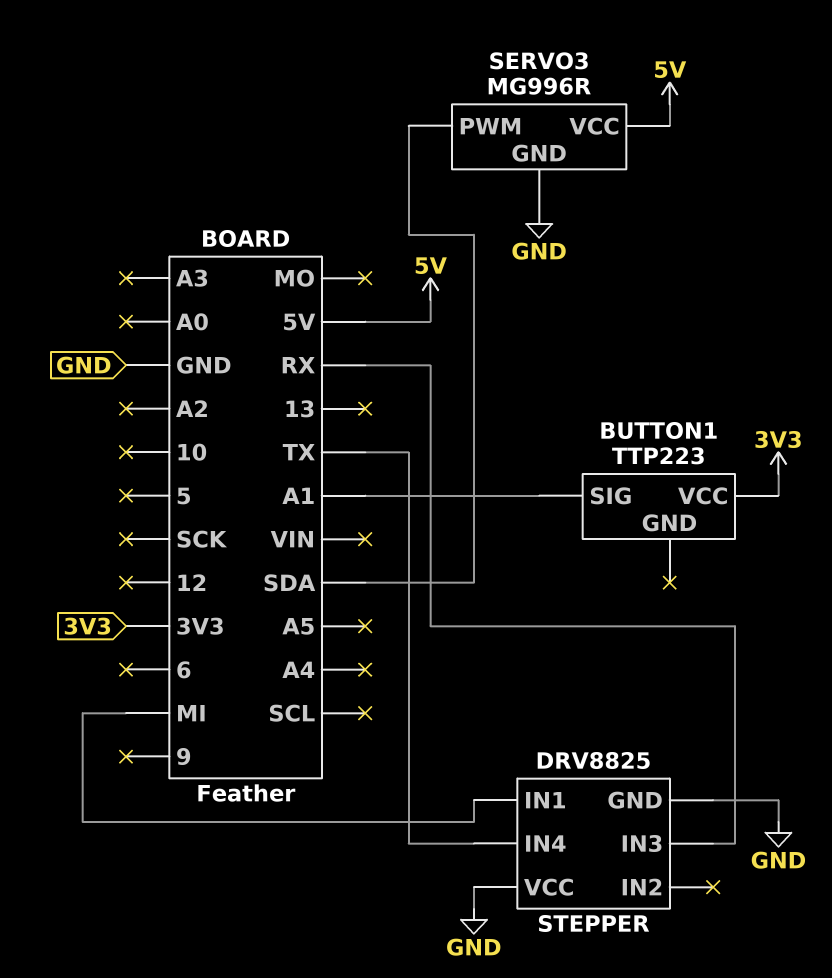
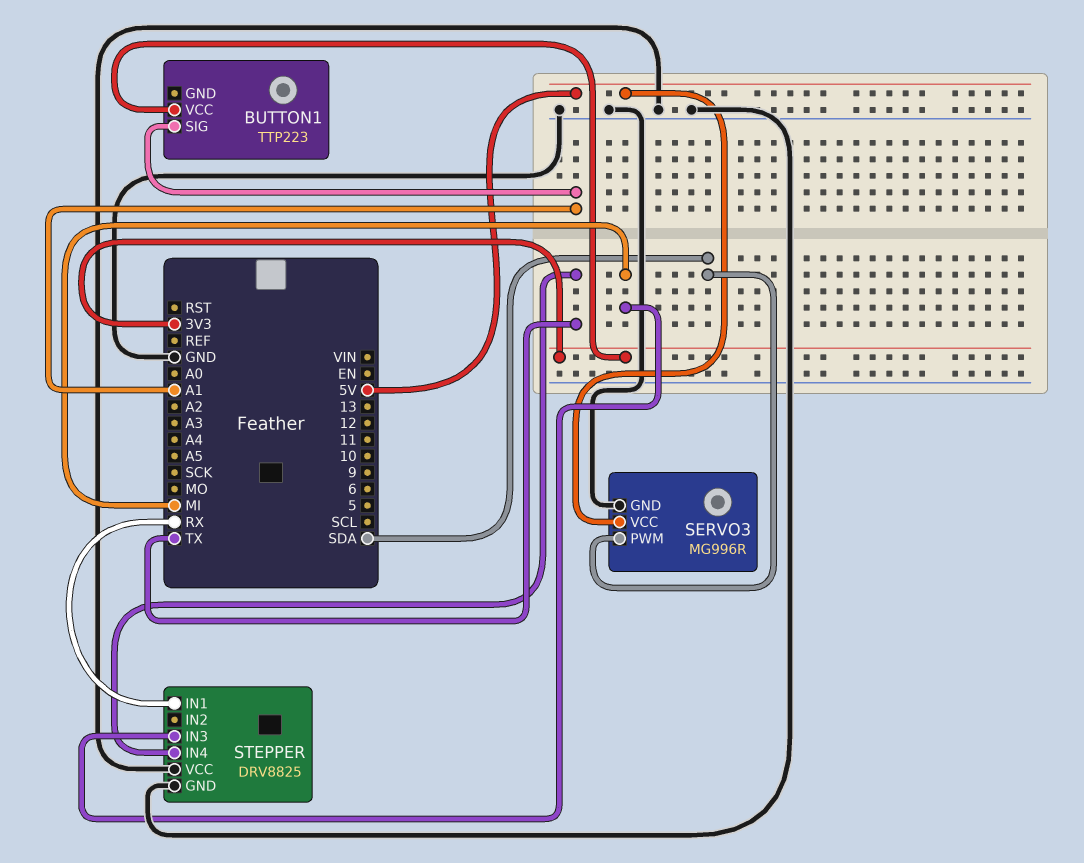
STEPPER pin IN1: MI -> RX
STEPPER pin IN3: RX -> MI

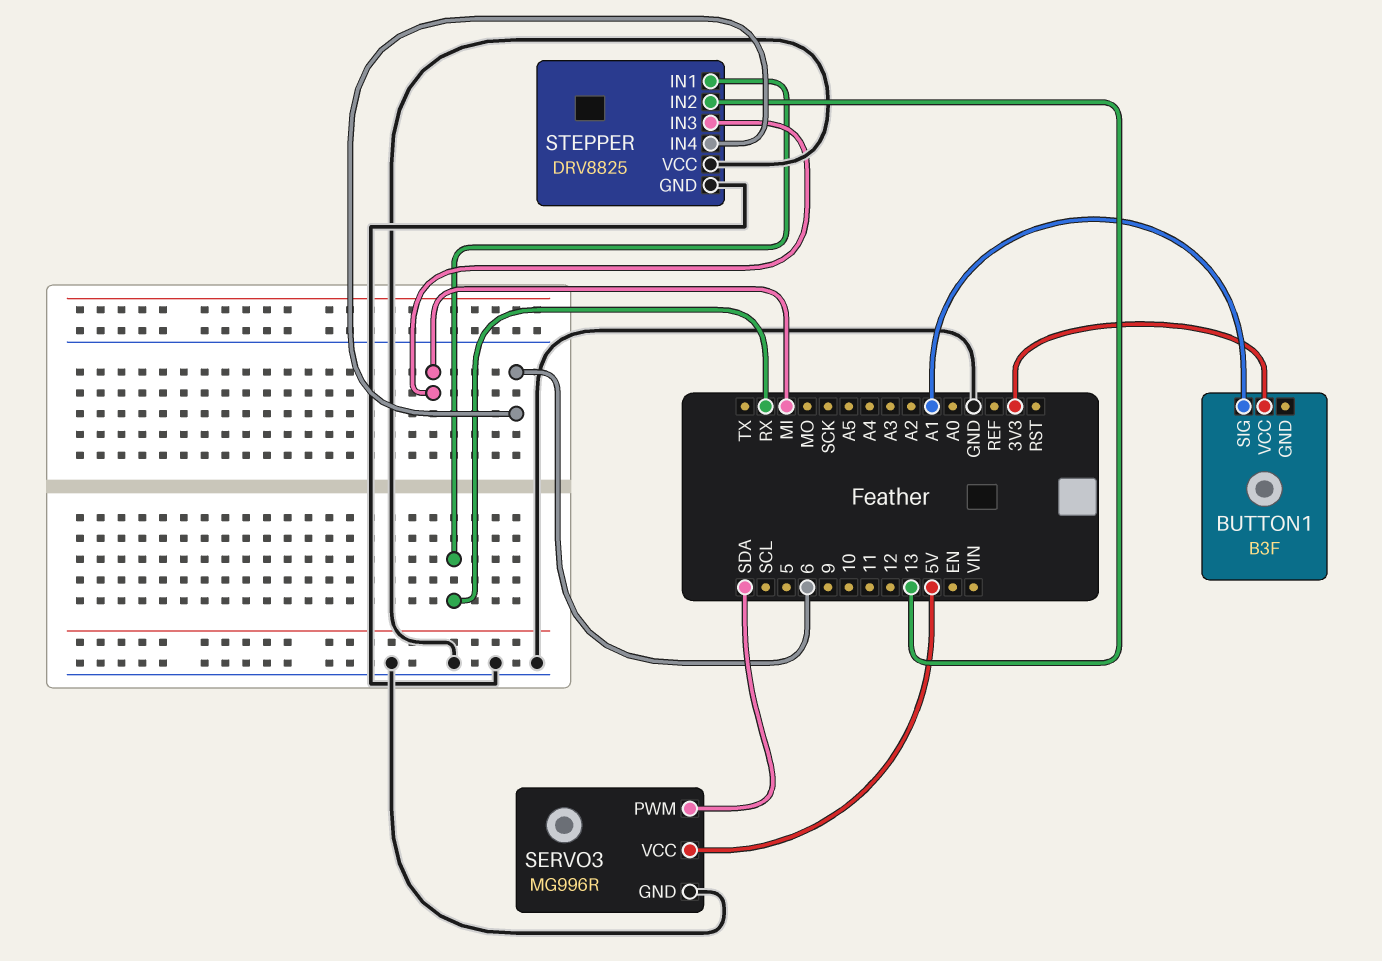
BUTTON1: TTP223 -> B3F
STEPPER pin IN2: none -> 13
STEPPER pin IN4: TX -> 6

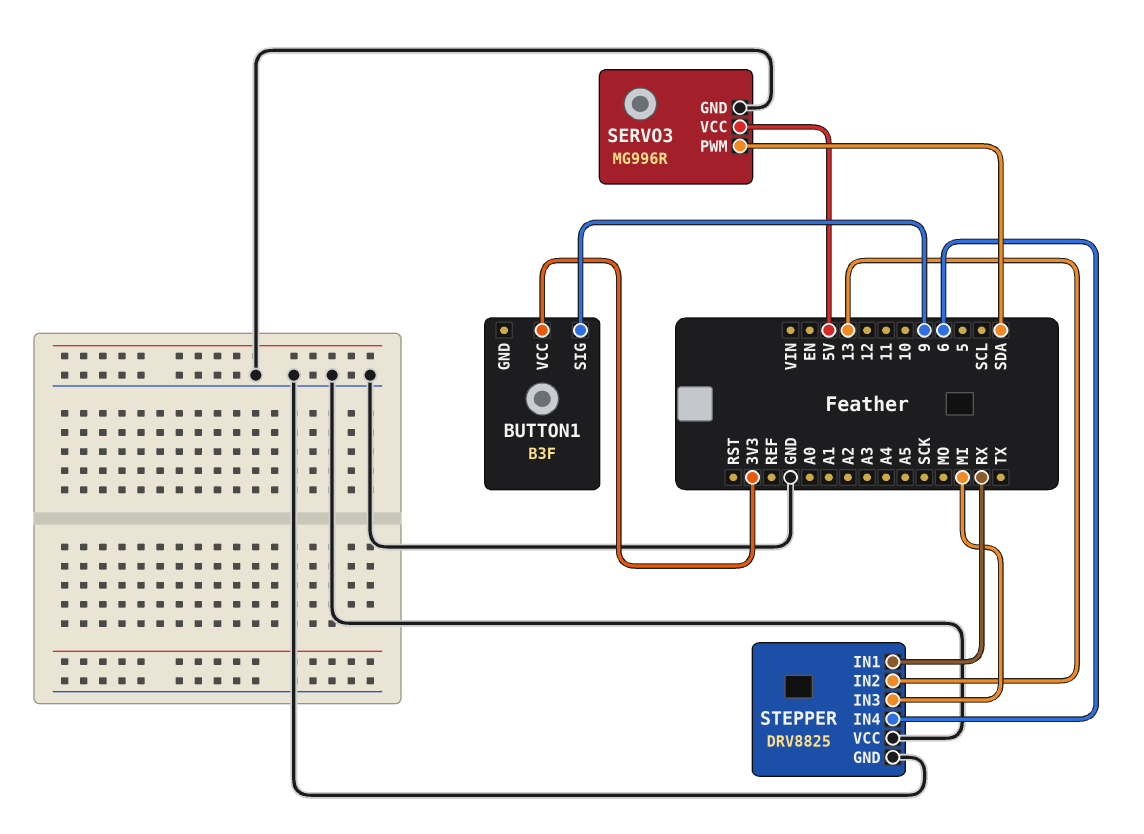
BUTTON1 pin SIG: A1 -> 9

